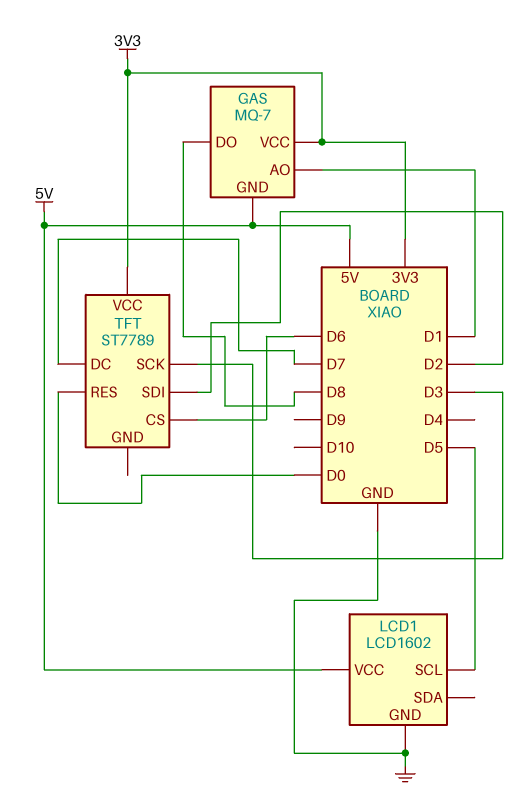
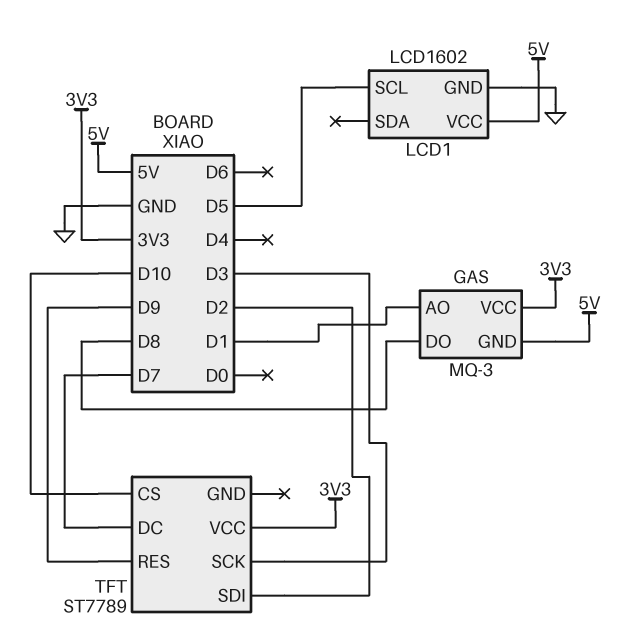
GAS: MQ-7 -> MQ-3
TFT pin CS: D6 -> D10
TFT pin RES: D0 -> D9

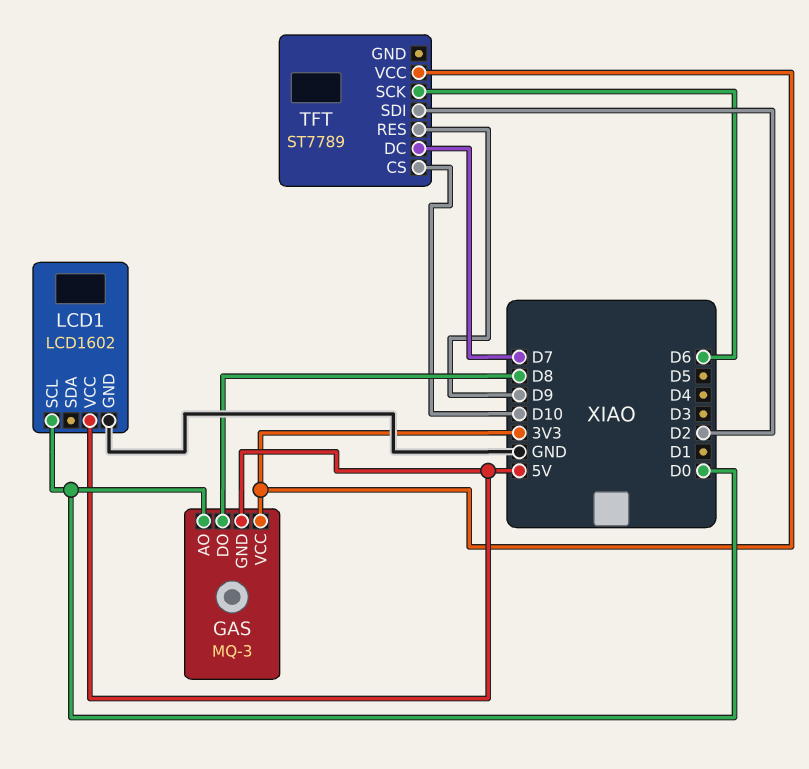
GAS pin AO: D1 -> D0
LCD1 pin SCL: D5 -> D0
TFT pin SCK: D3 -> D6

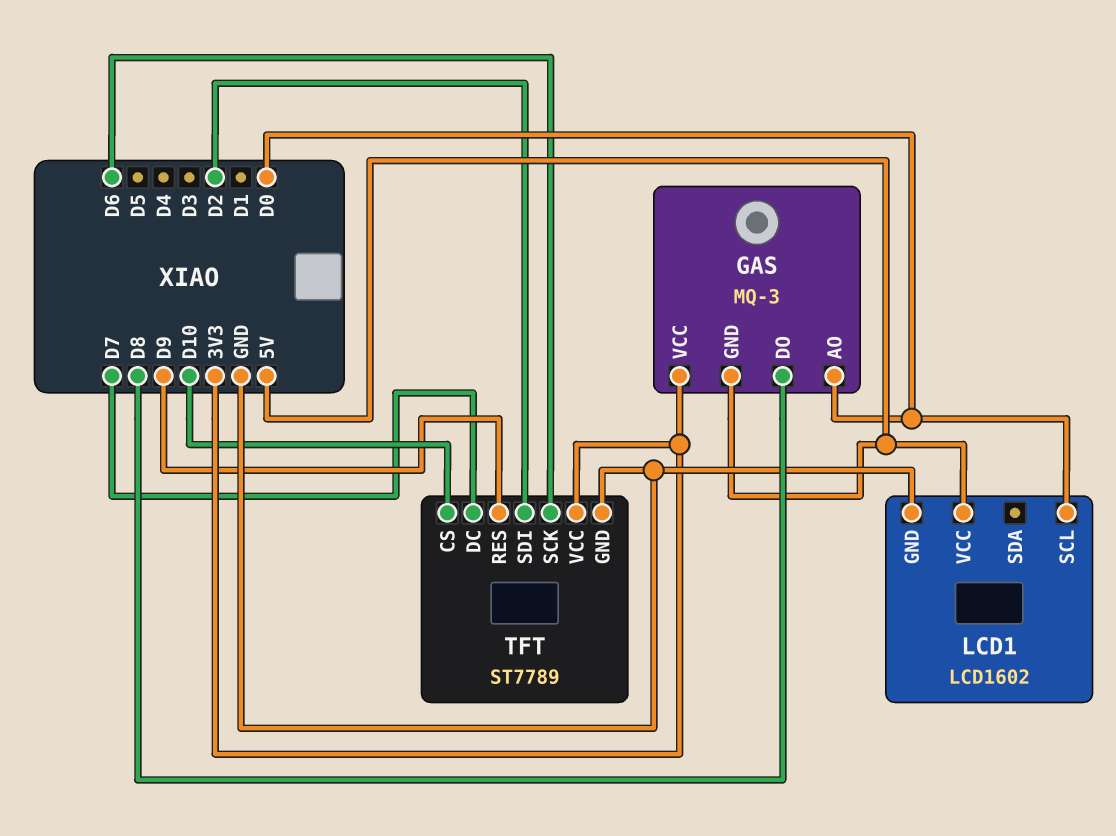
TFT pin GND: none -> GND

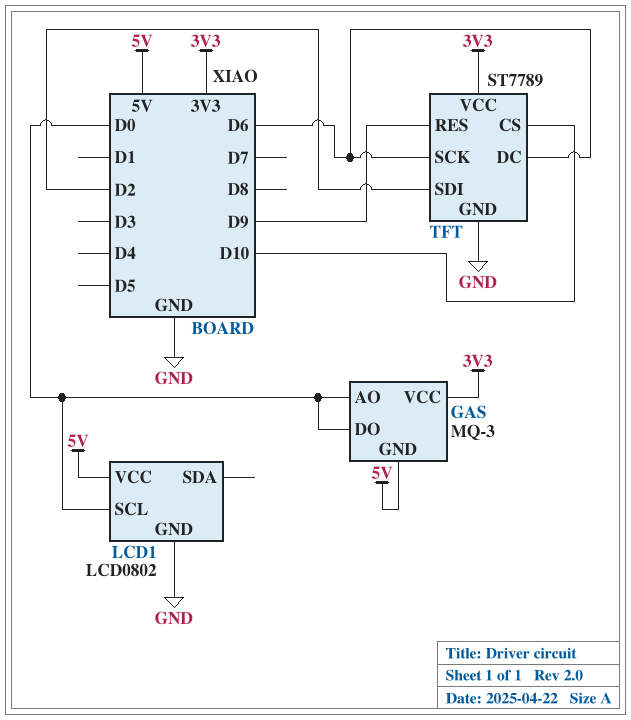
GAS pin DO: D8 -> D0
LCD1: LCD1602 -> LCD0802
TFT pin DC: D7 -> D6

